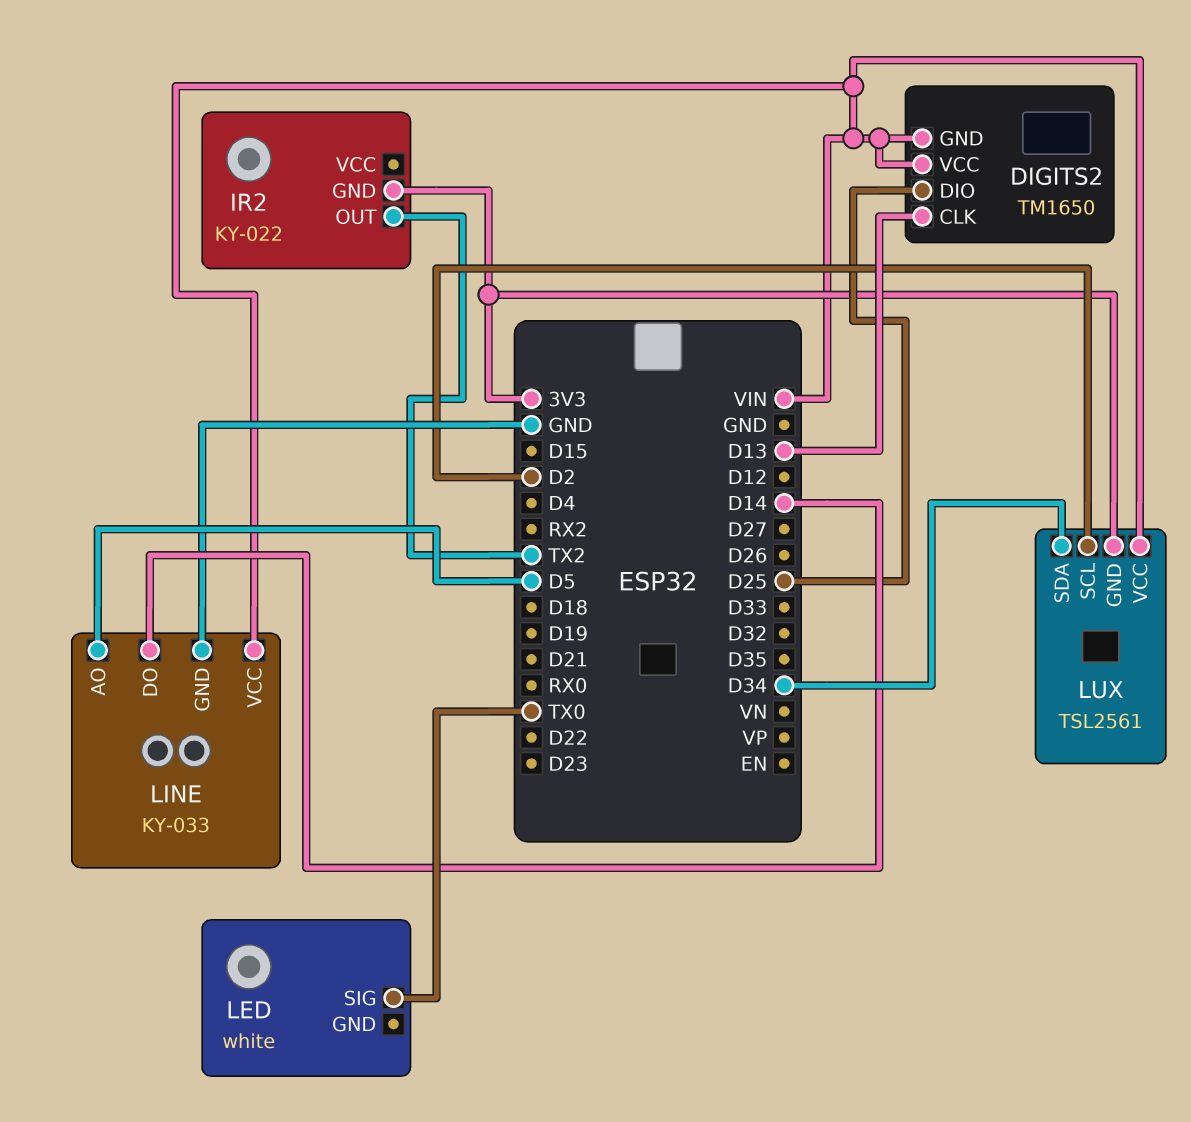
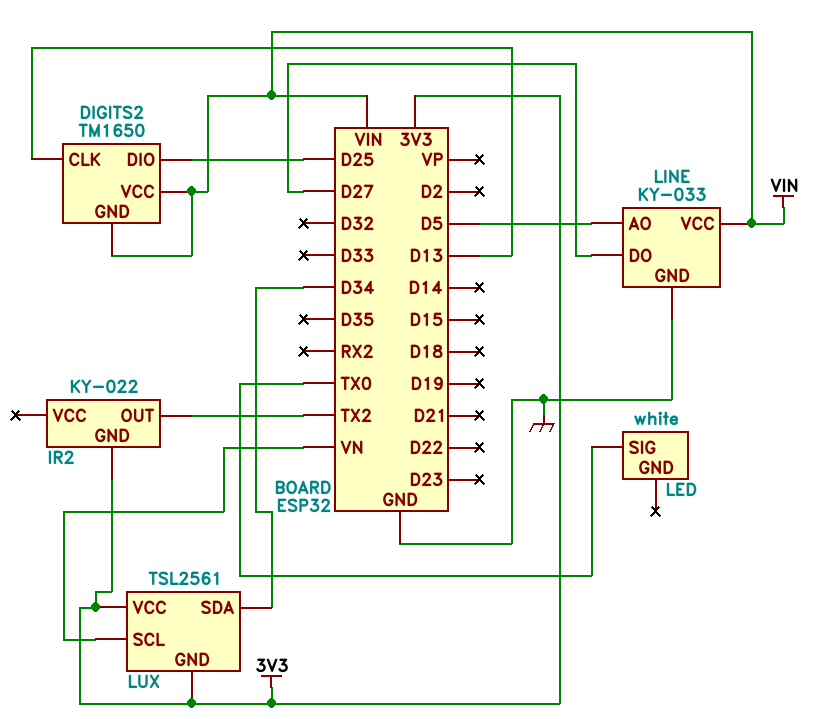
LINE pin DO: D14 -> D27
LUX pin SCL: D2 -> VN
LUX pin VCC: VIN -> 3V3

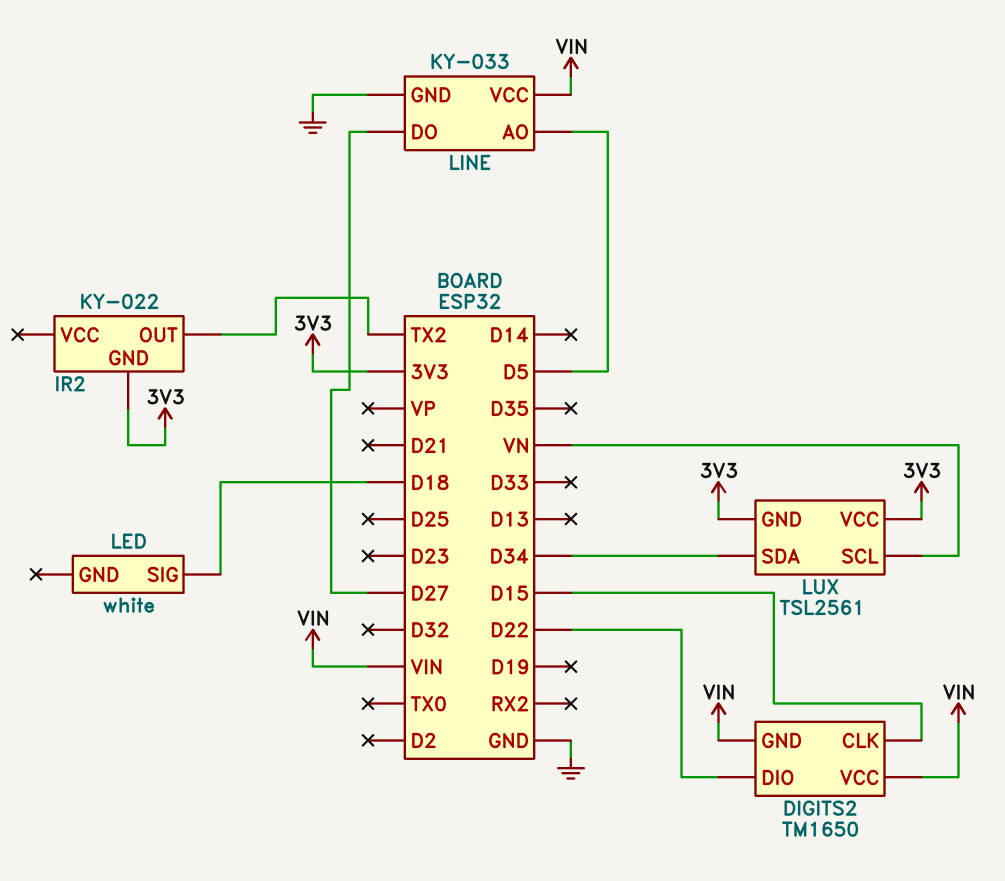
DIGITS2 pin CLK: D13 -> D15
DIGITS2 pin DIO: D25 -> D22
LED pin SIG: TX0 -> D18

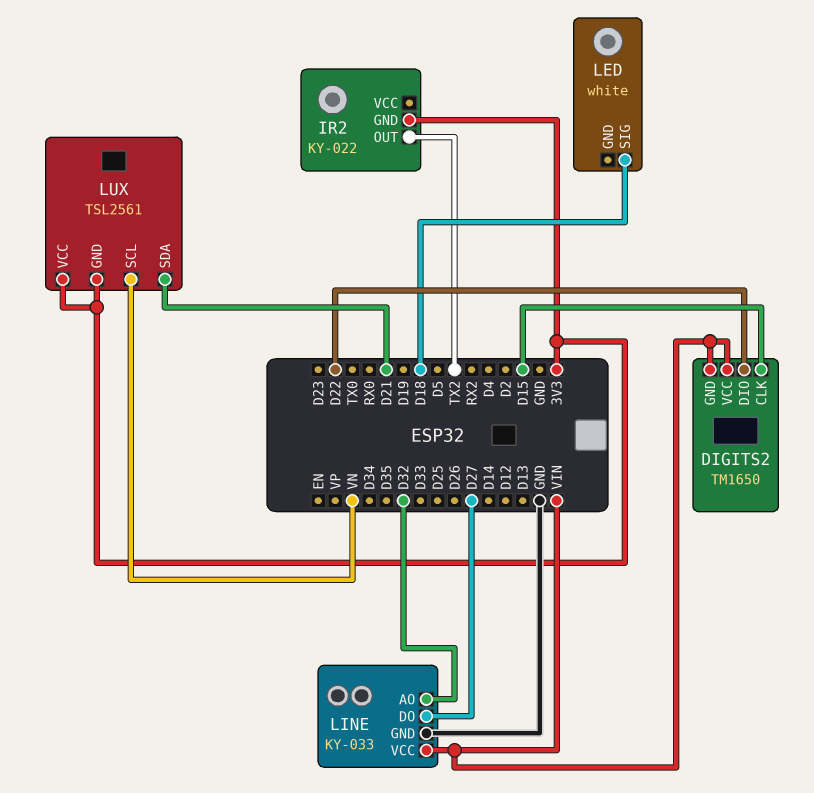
LINE pin AO: D5 -> D32
LUX pin SDA: D34 -> D21

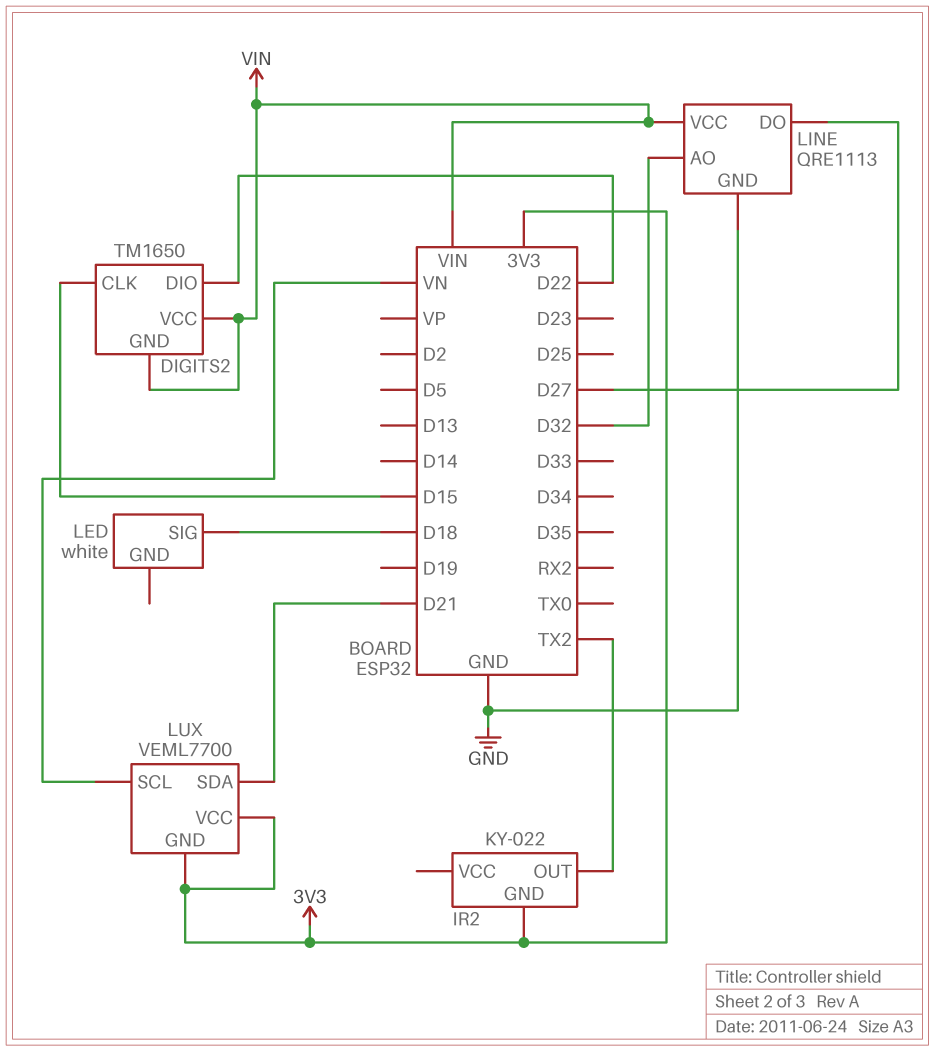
LINE: KY-033 -> QRE1113
LUX: TSL2561 -> VEML7700

